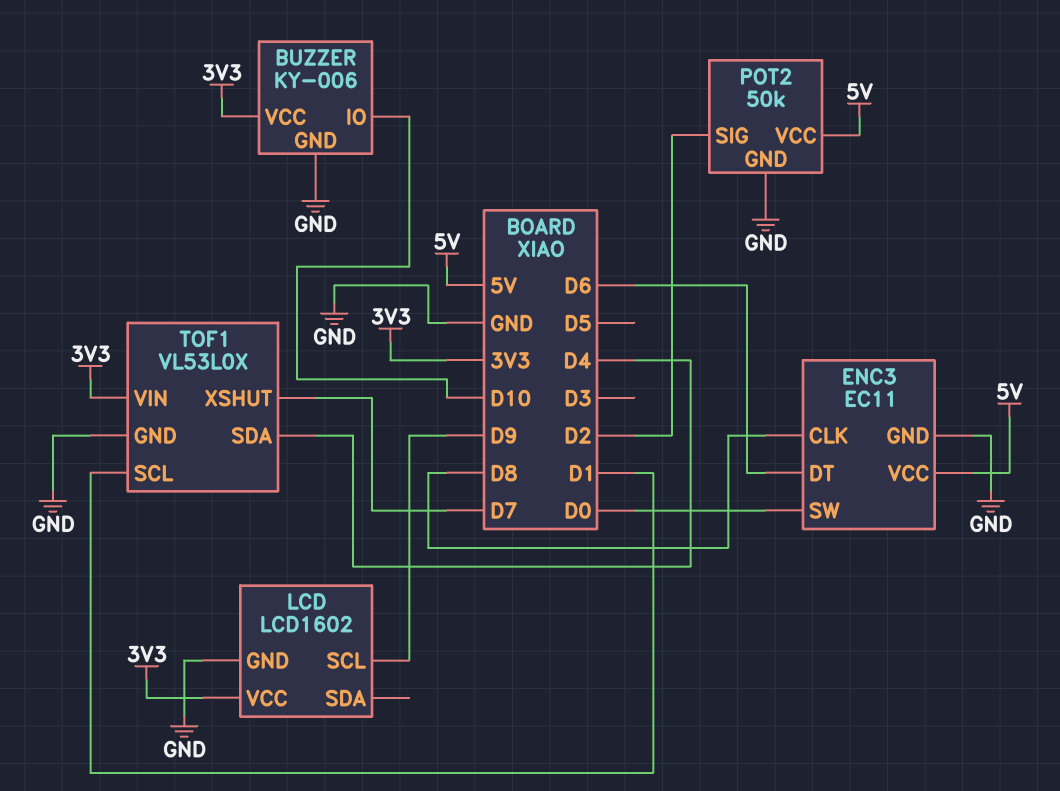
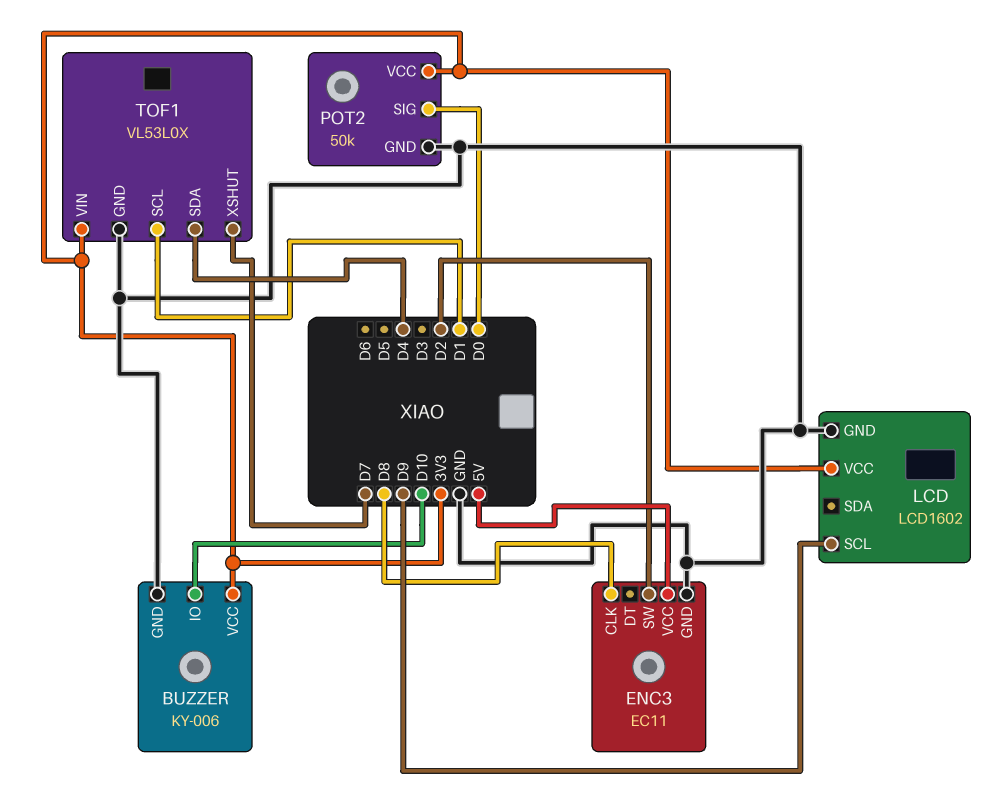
ENC3 pin DT: D6 -> none
ENC3 pin SW: D0 -> D2
POT2 pin SIG: D2 -> D0
POT2 pin VCC: 5V -> 3V3

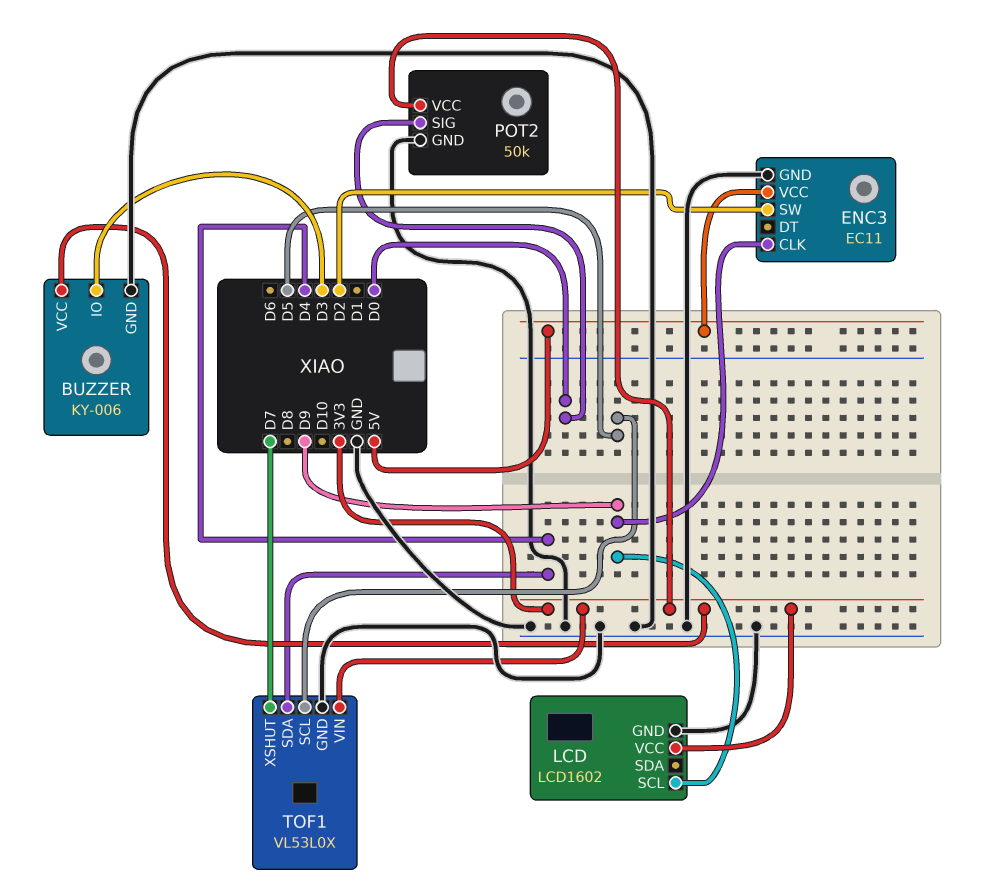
BUZZER pin IO: D10 -> D3
ENC3 pin CLK: D8 -> D9
TOF1 pin SCL: D1 -> D5

